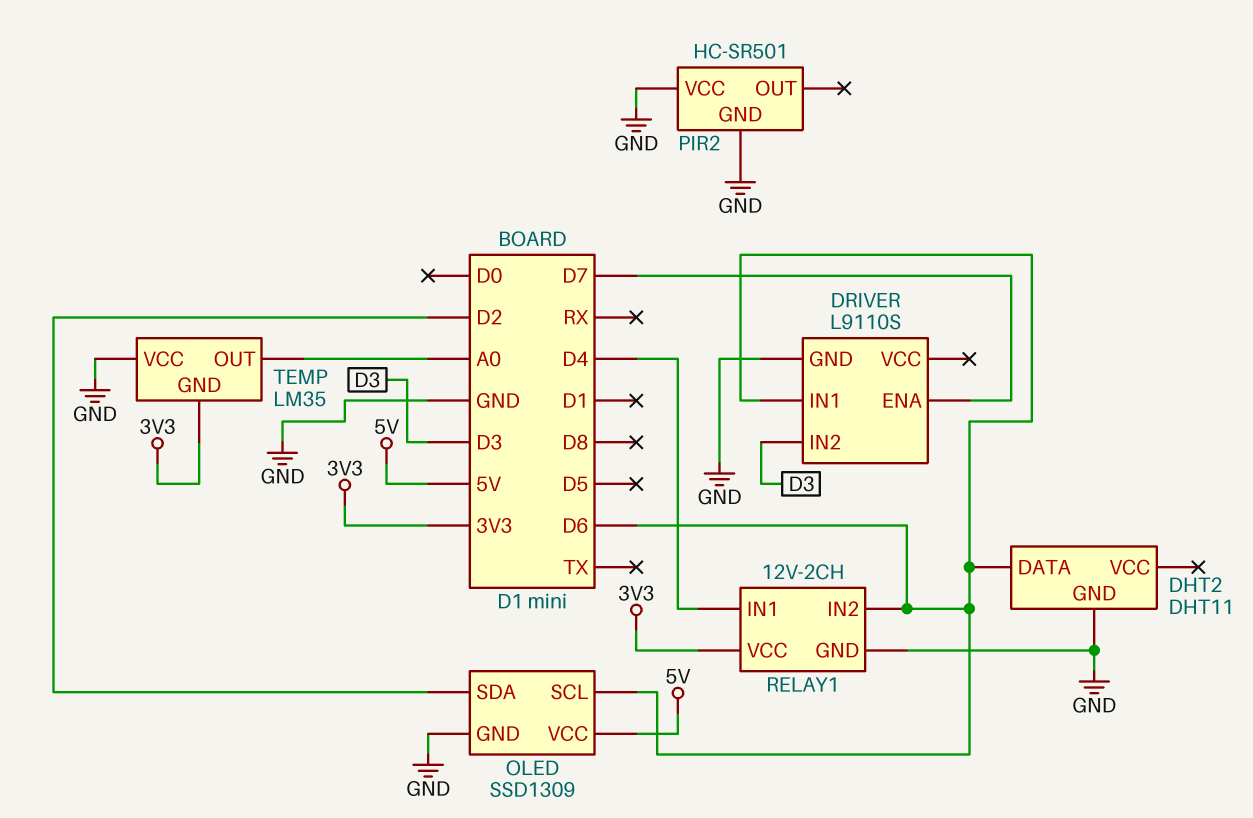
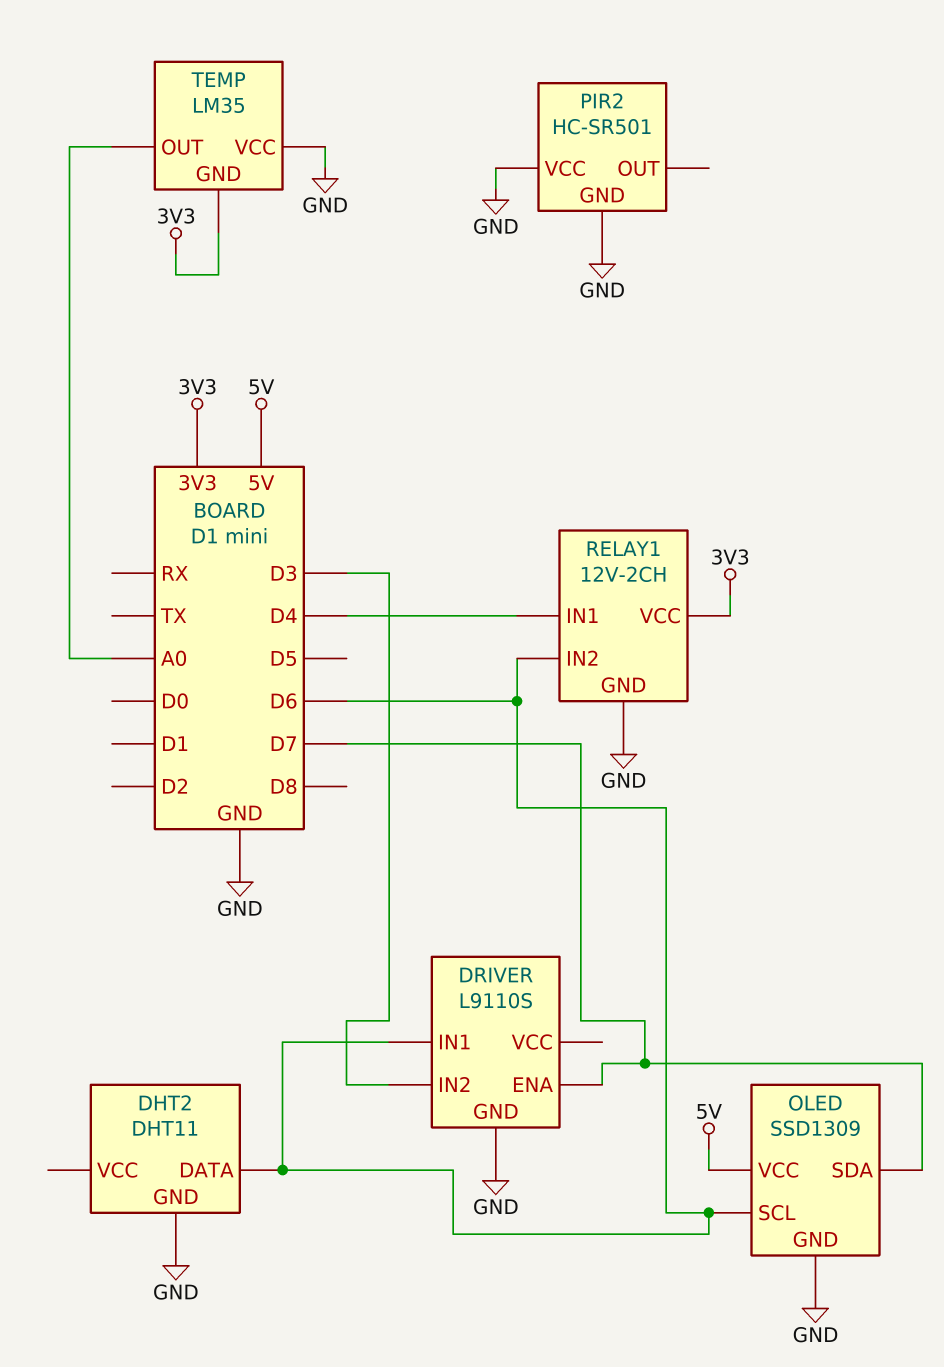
OLED pin SDA: D2 -> D7

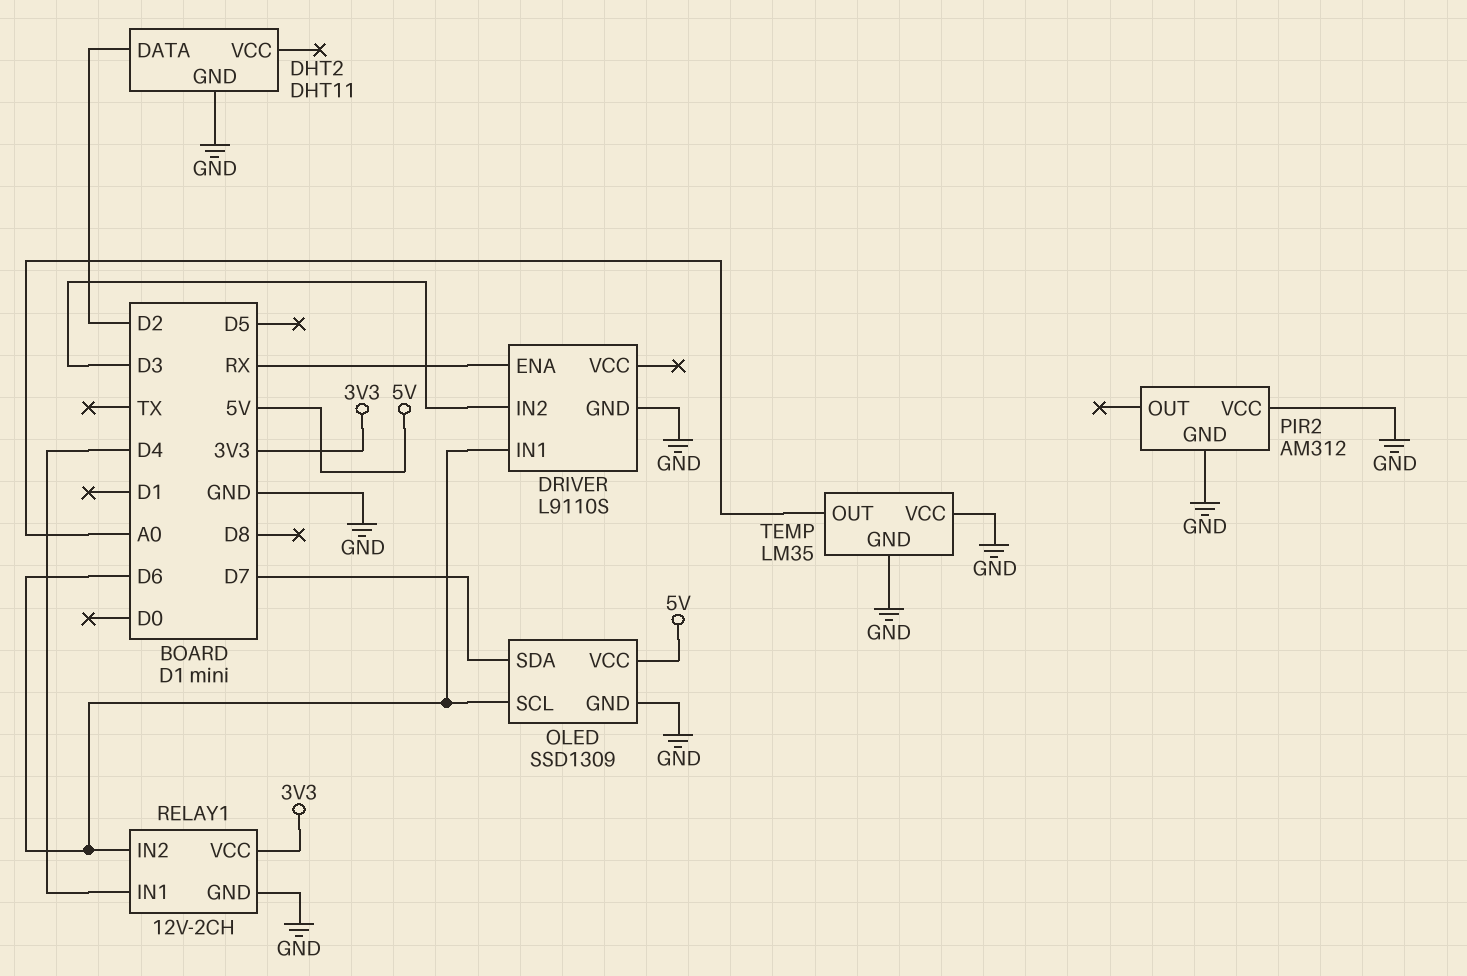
DHT2 pin DATA: D6 -> D2
DRIVER pin ENA: D7 -> RX
PIR2: HC-SR501 -> AM312
TEMP pin GND: 3V3 -> GND

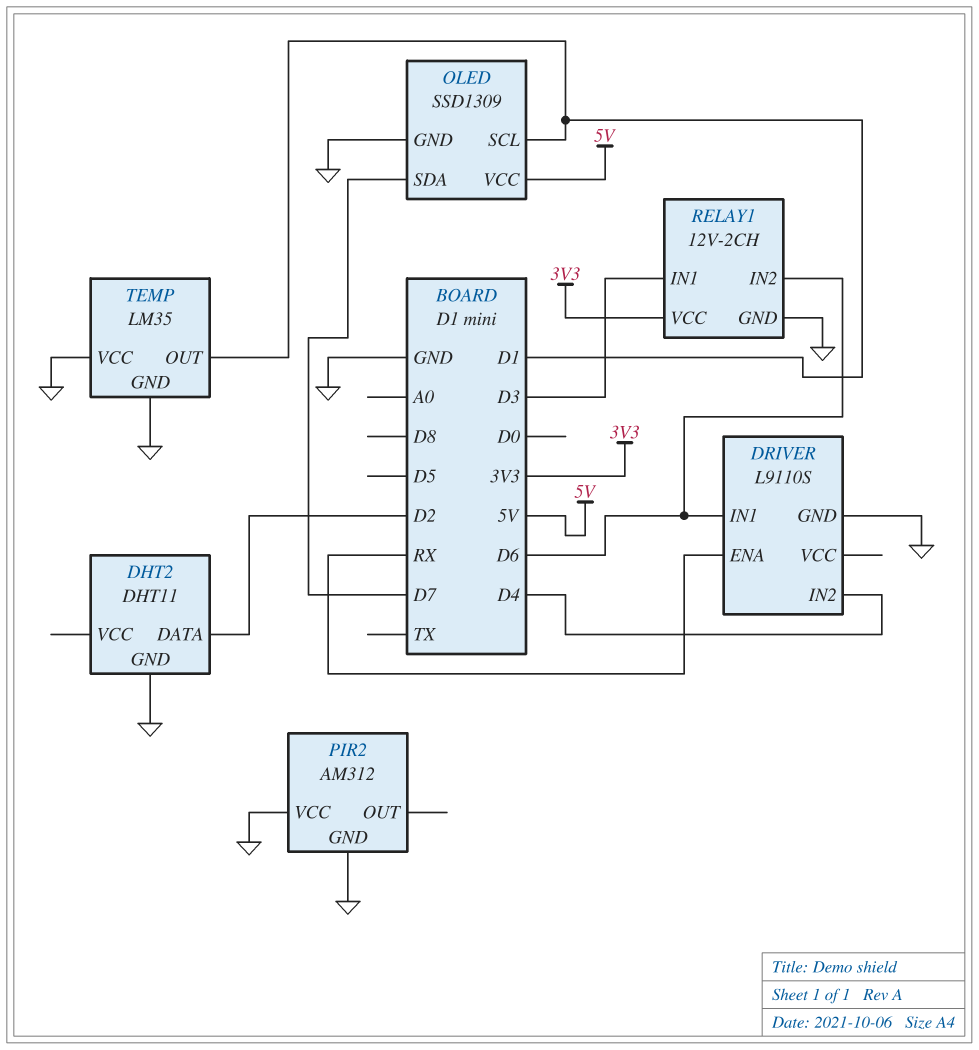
DRIVER pin IN2: D3 -> D4
OLED pin SCL: D6 -> D1
RELAY1 pin IN1: D4 -> D3
TEMP pin OUT: A0 -> D1

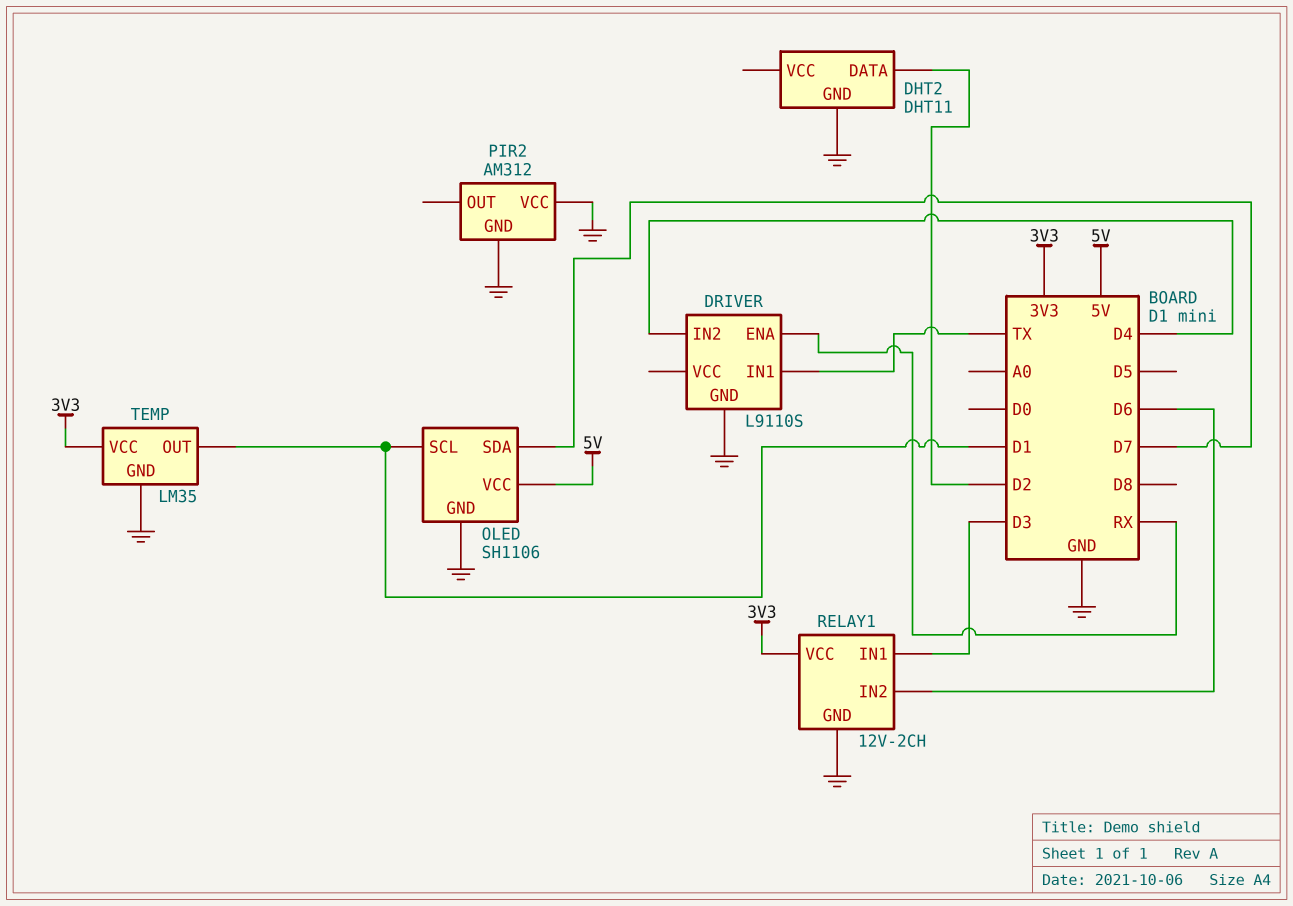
DRIVER pin IN1: D6 -> TX
OLED: SSD1309 -> SH1106
TEMP pin VCC: GND -> 3V3

